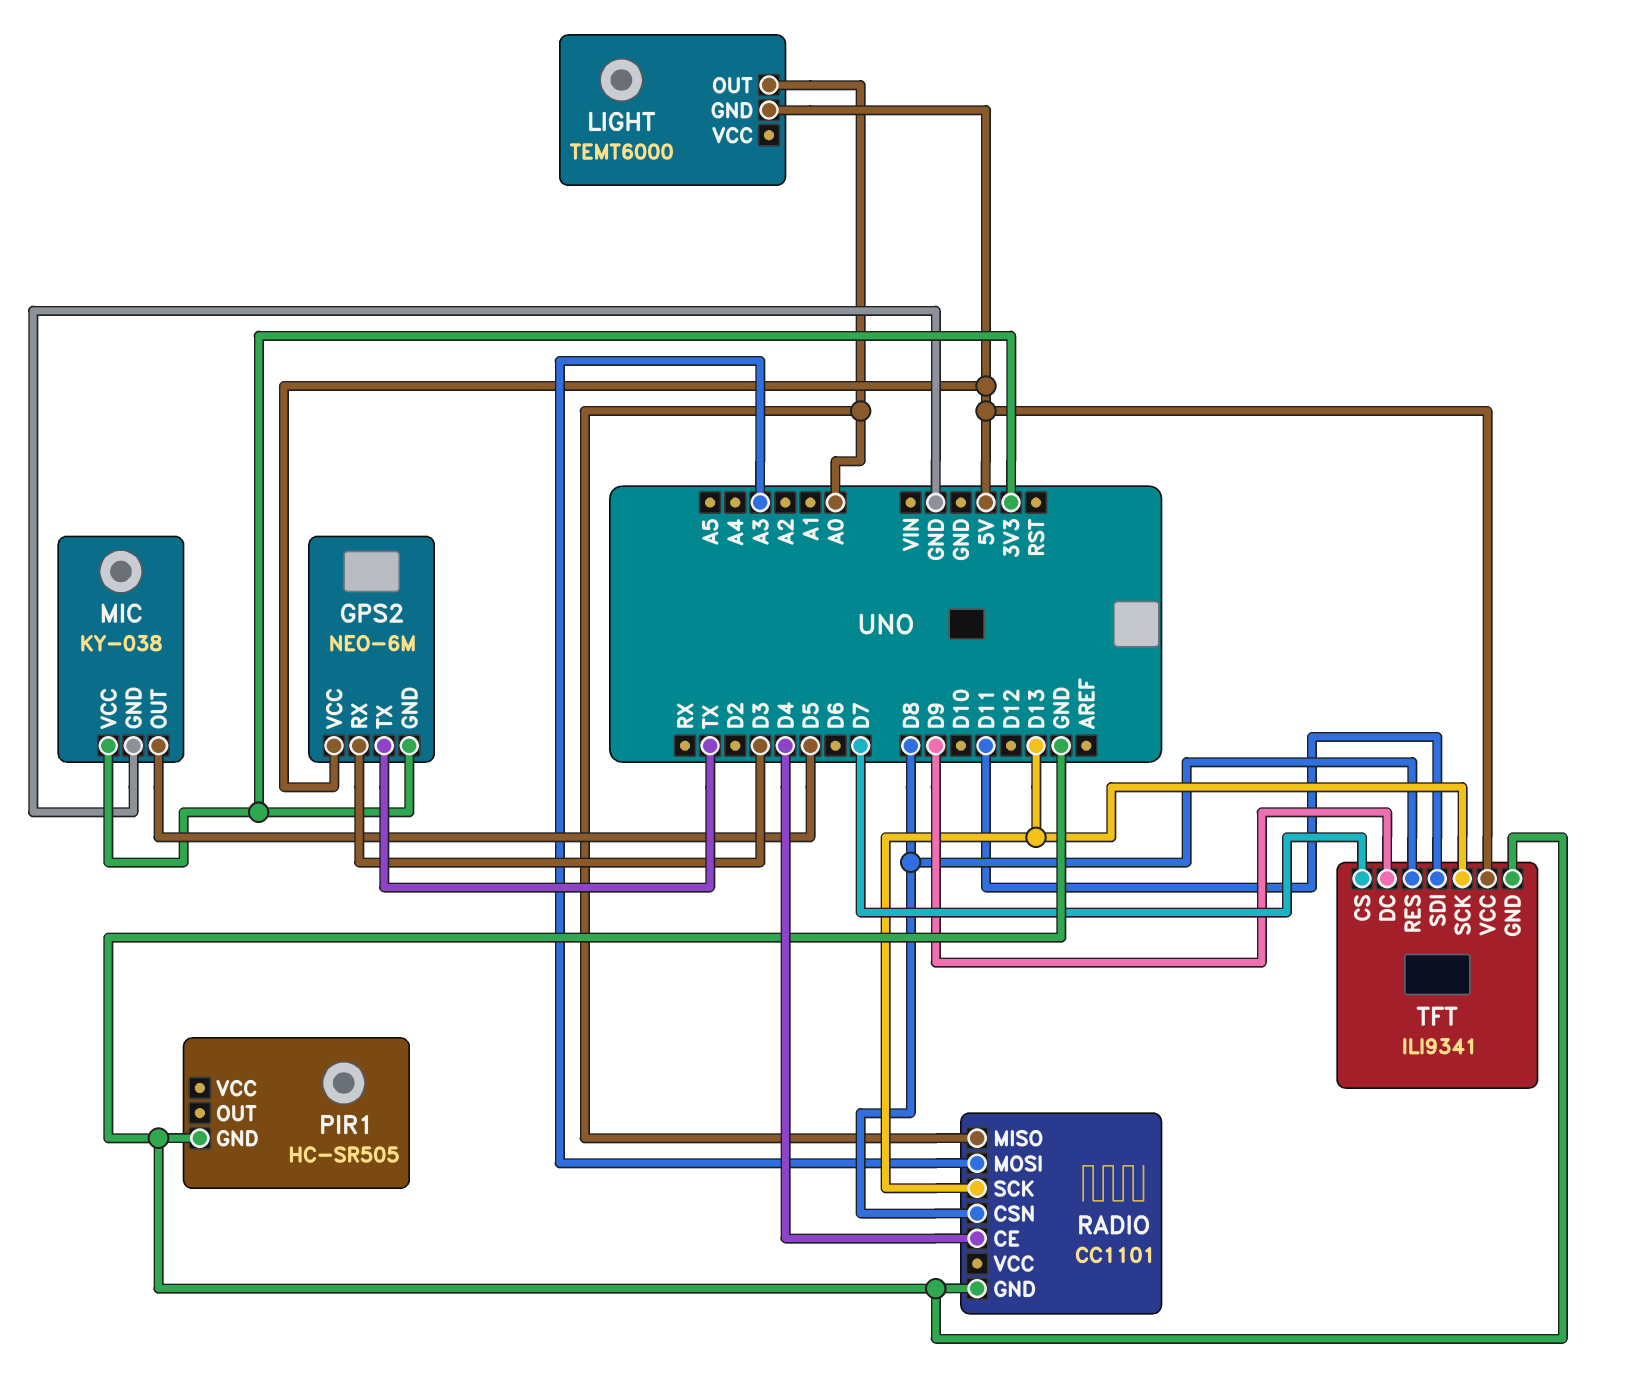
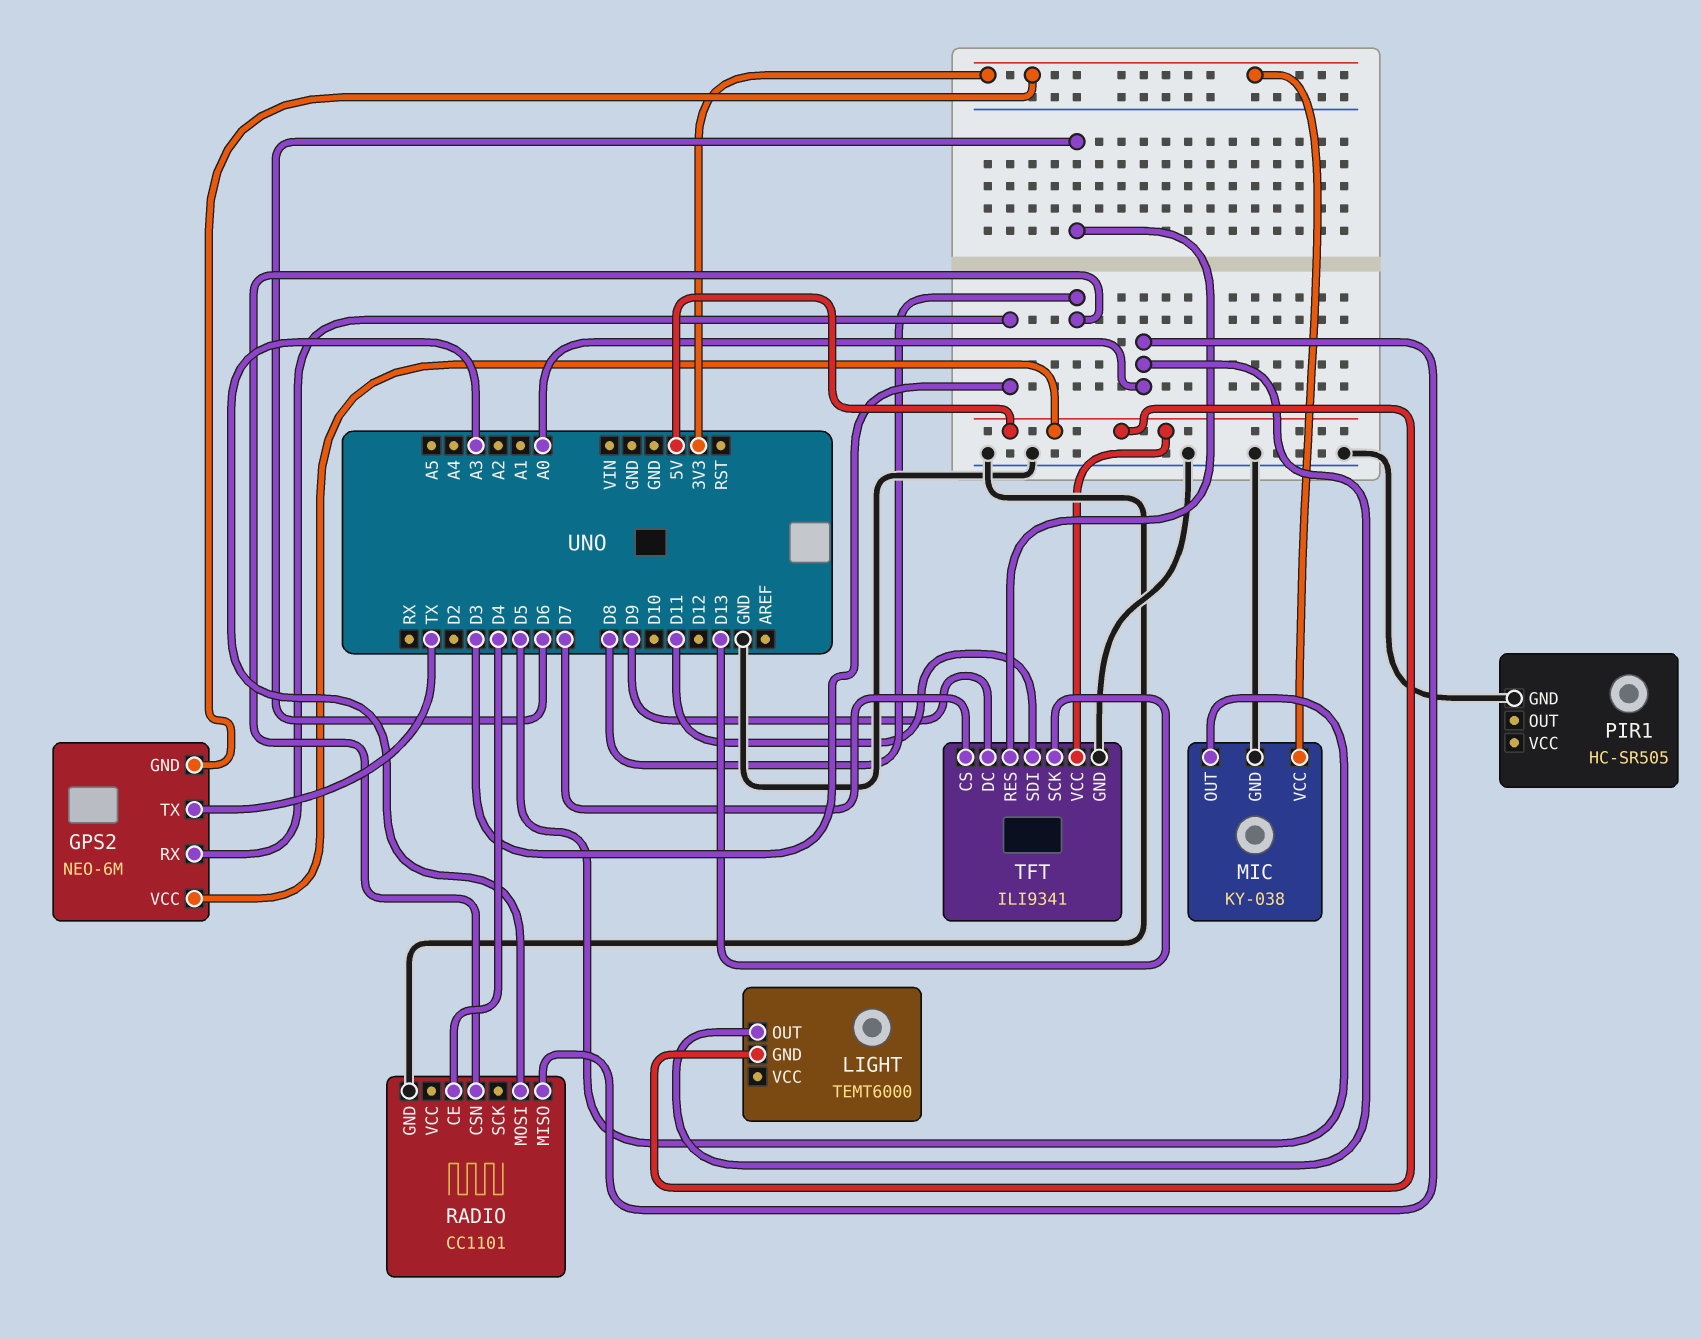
RADIO pin SCK: D13 -> none
TFT pin RES: D8 -> D6

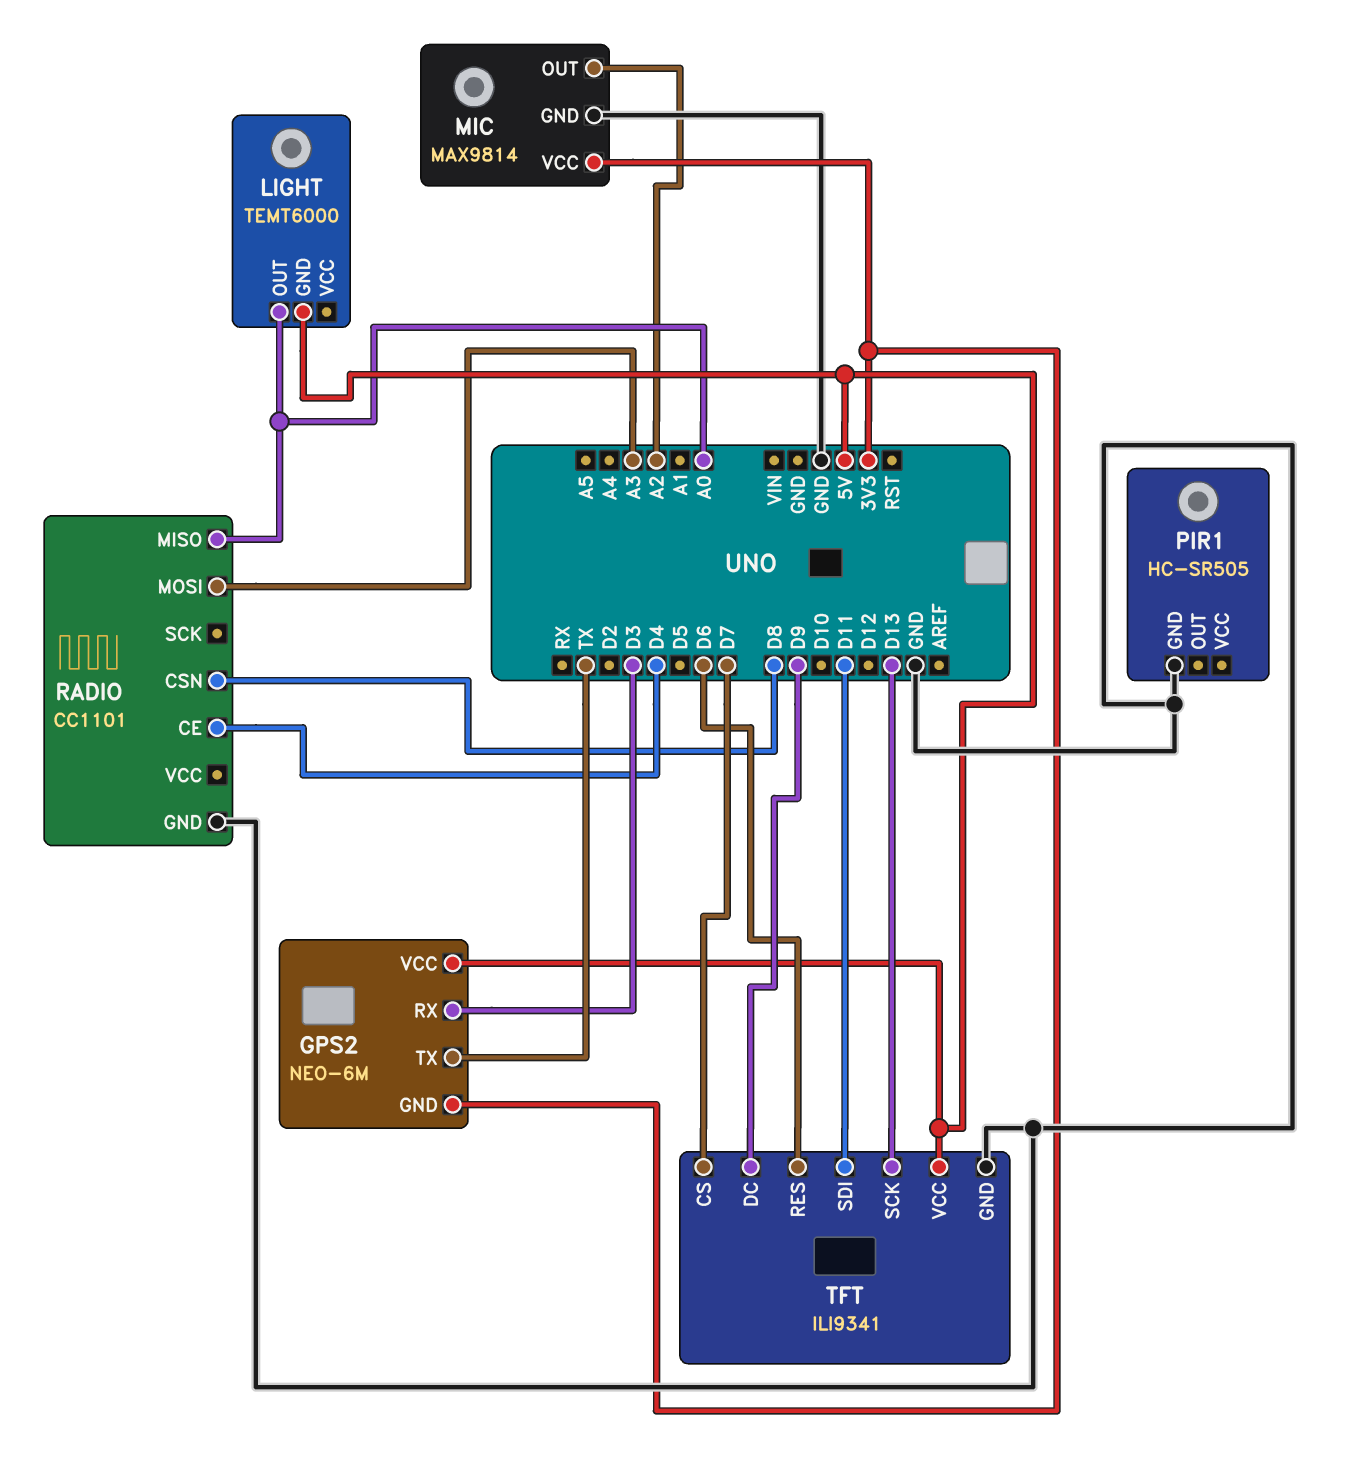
MIC: KY-038 -> MAX9814
MIC pin OUT: D5 -> A2

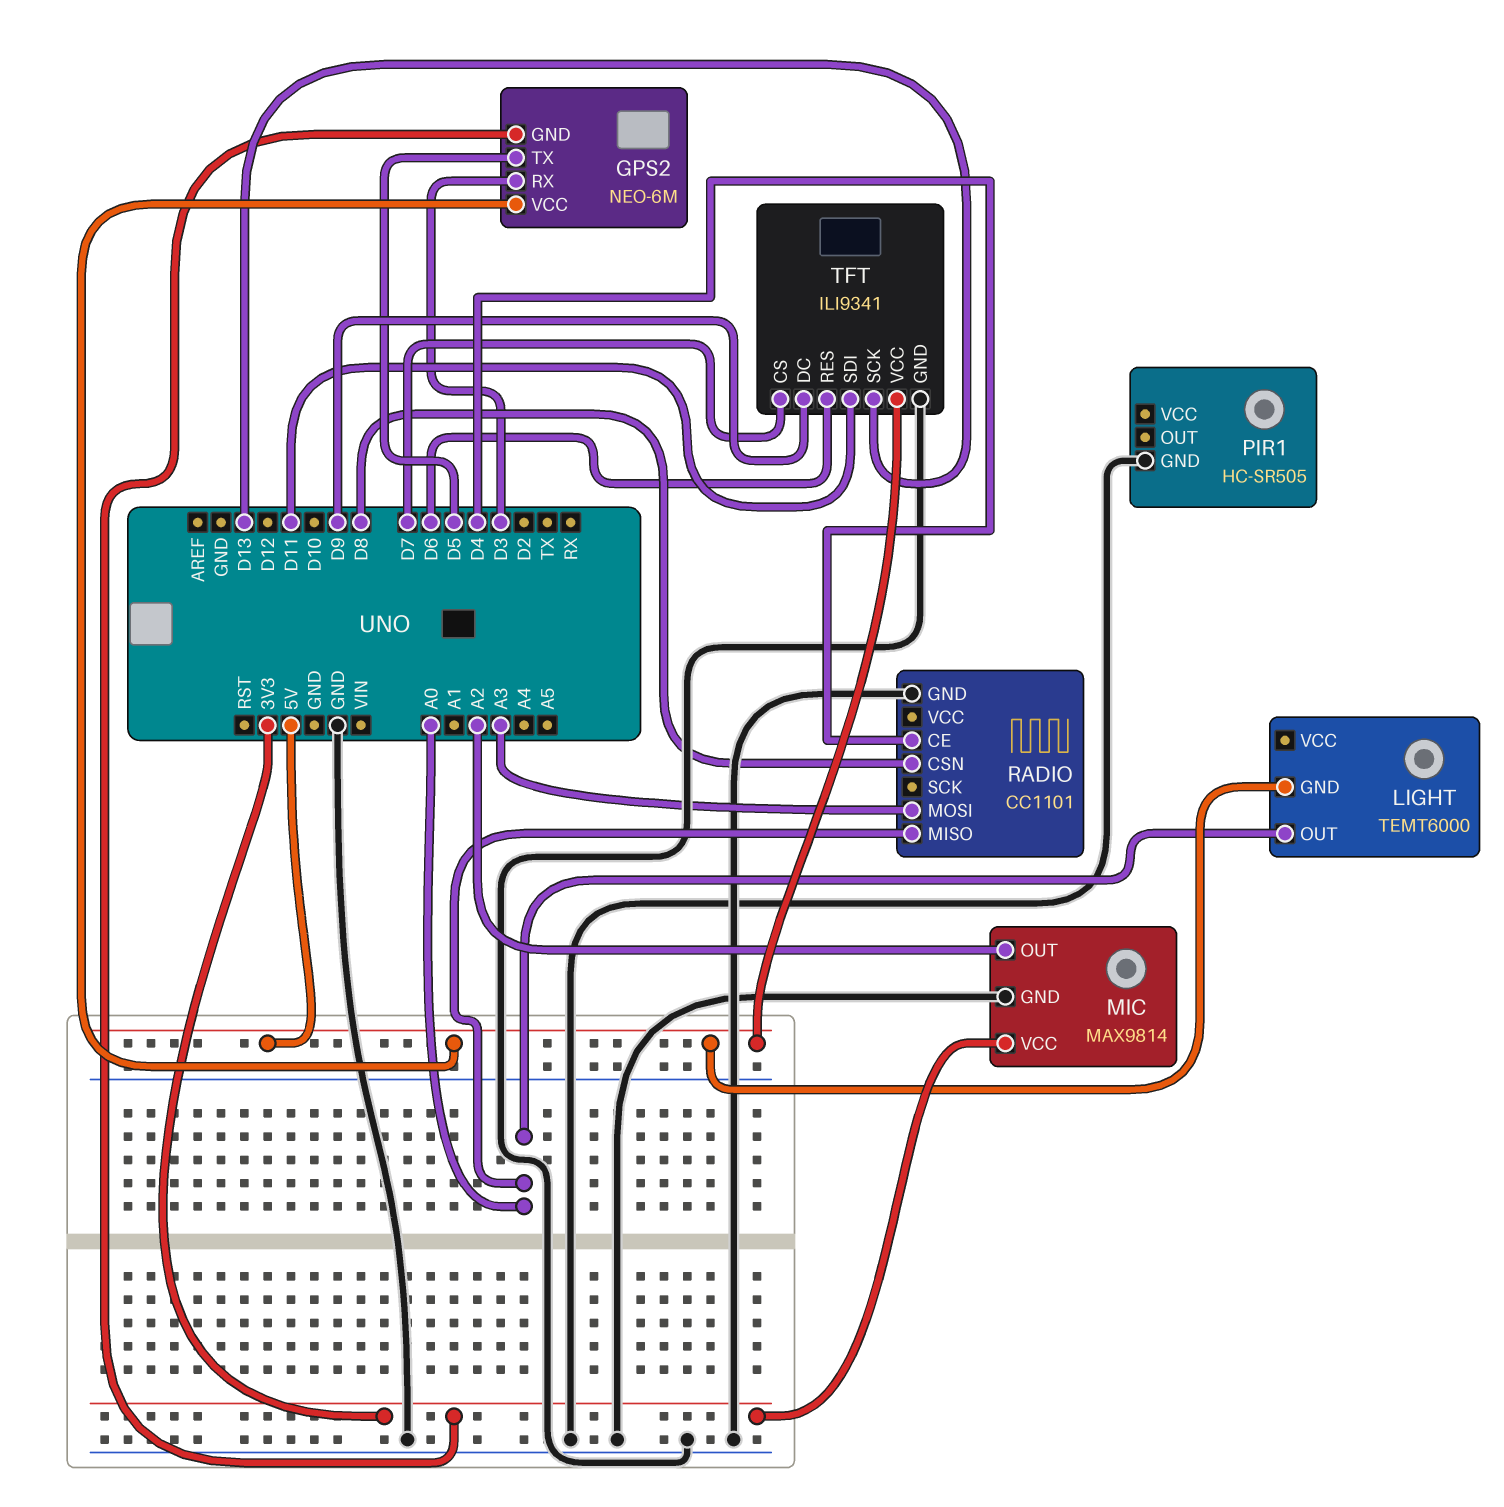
GPS2 pin TX: TX -> D5

